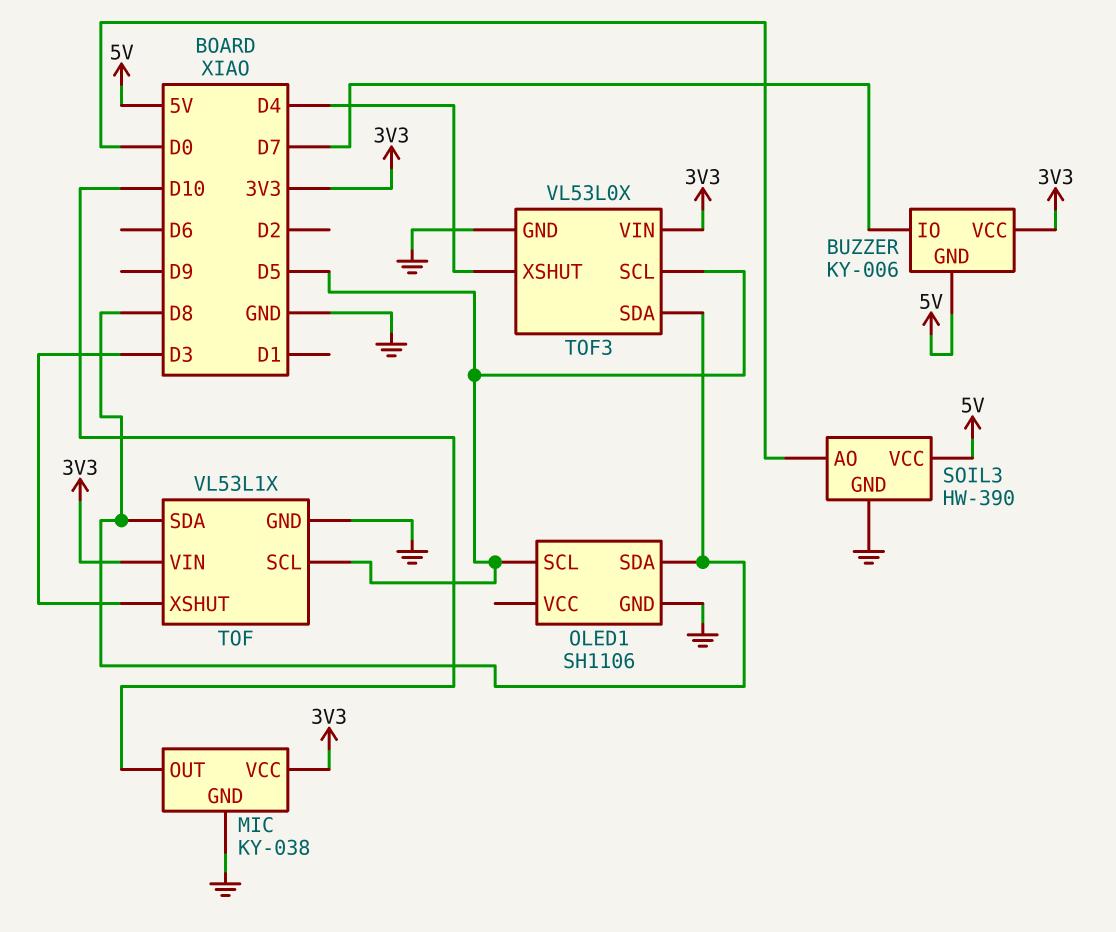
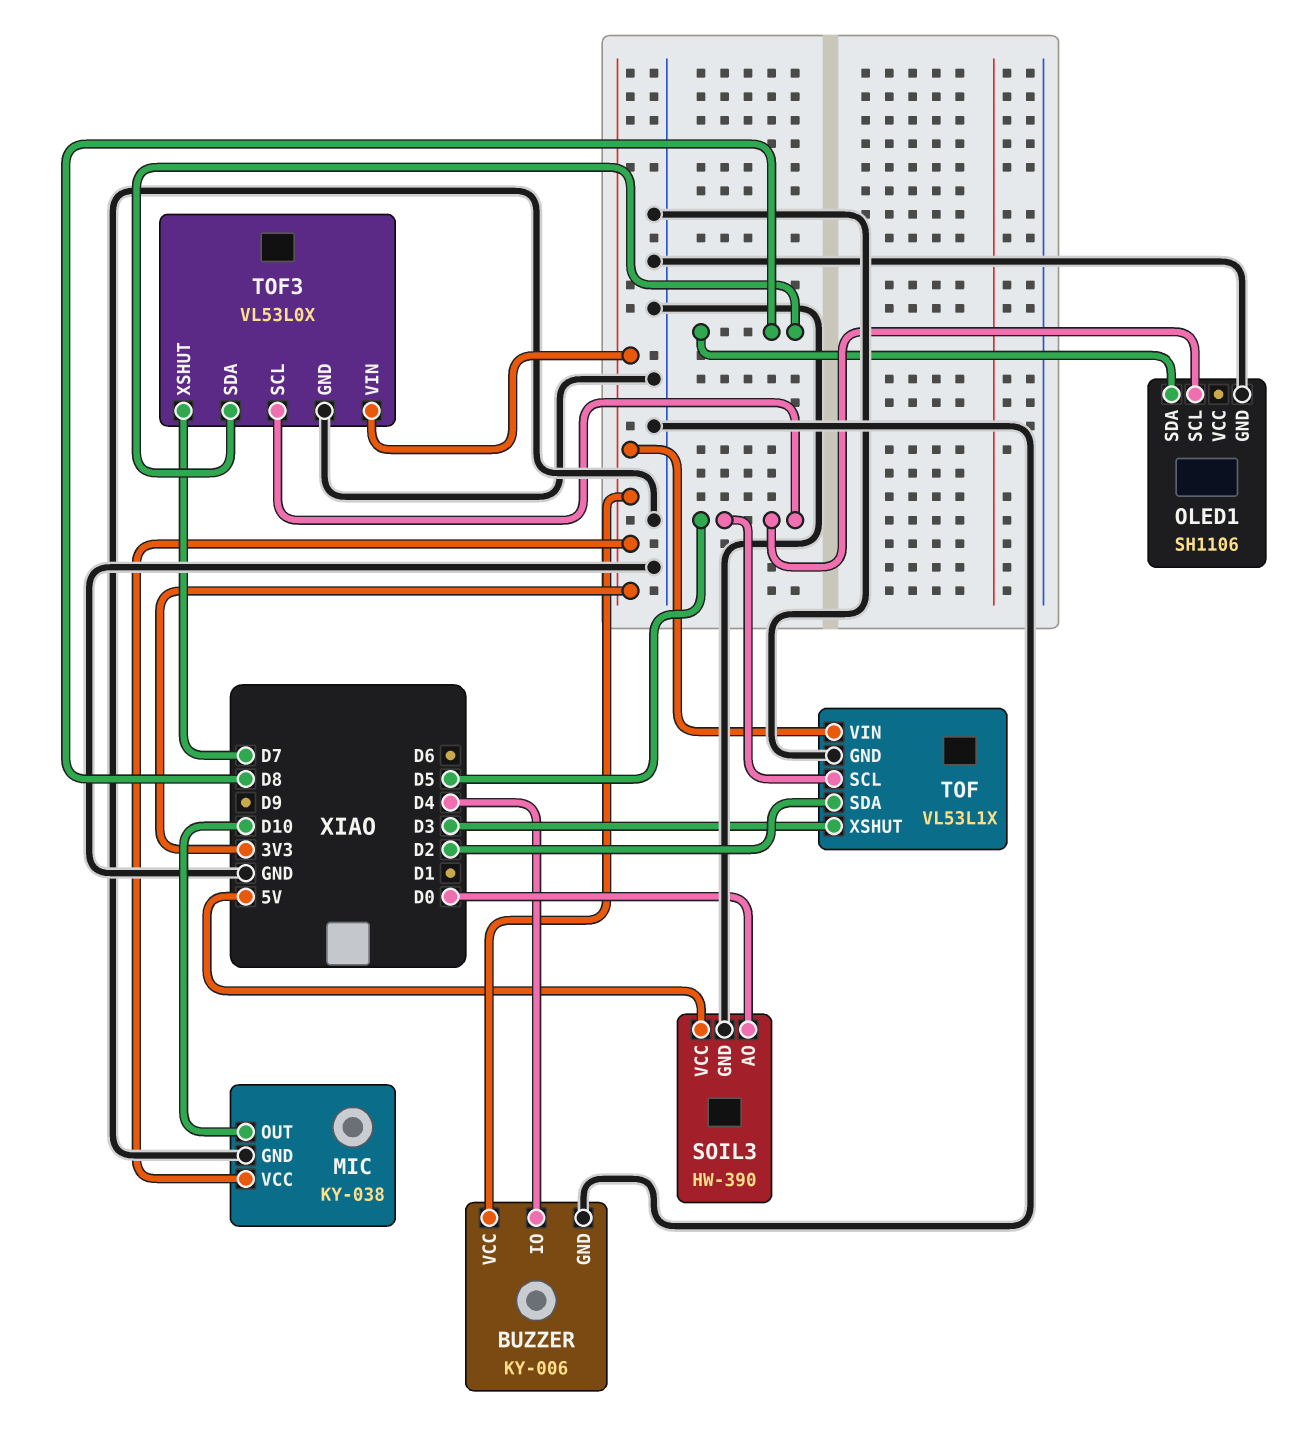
BUZZER pin GND: 5V -> GND
BUZZER pin IO: D7 -> D4
TOF pin SDA: D8 -> D2
TOF3 pin XSHUT: D4 -> D7

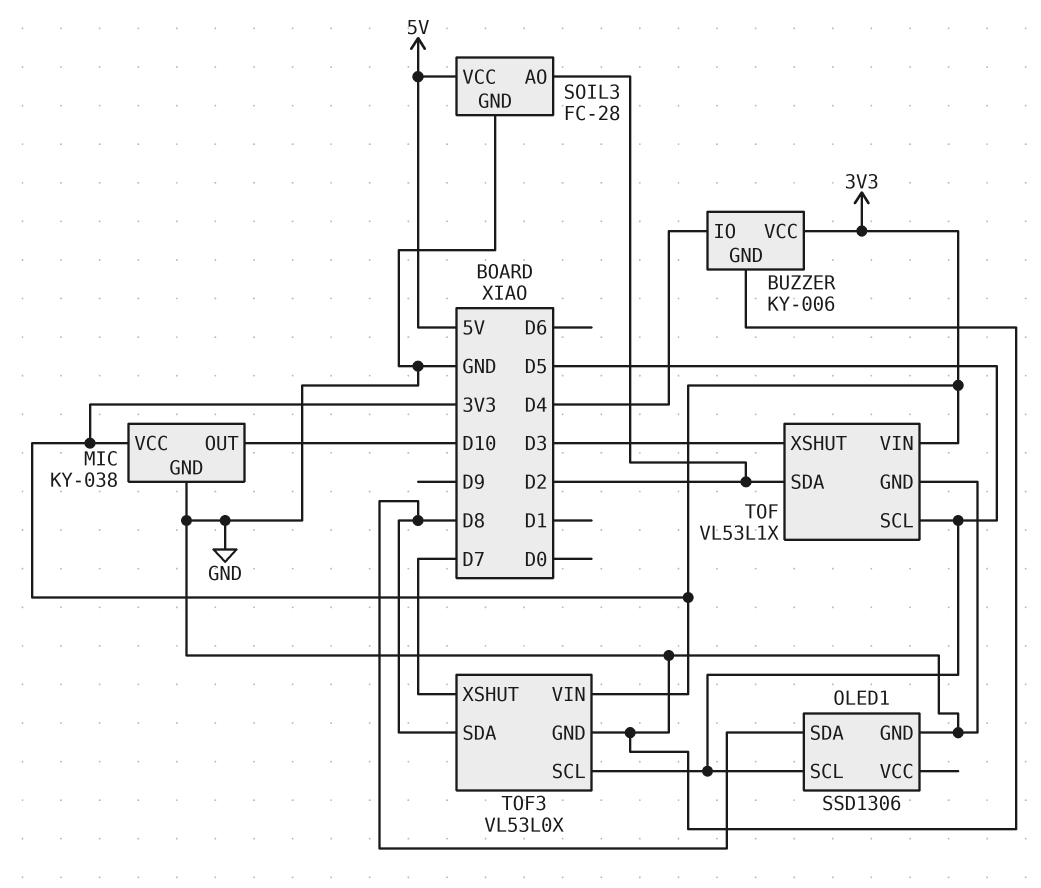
OLED1: SH1106 -> SSD1306
SOIL3: HW-390 -> FC-28
SOIL3 pin AO: D0 -> D2

